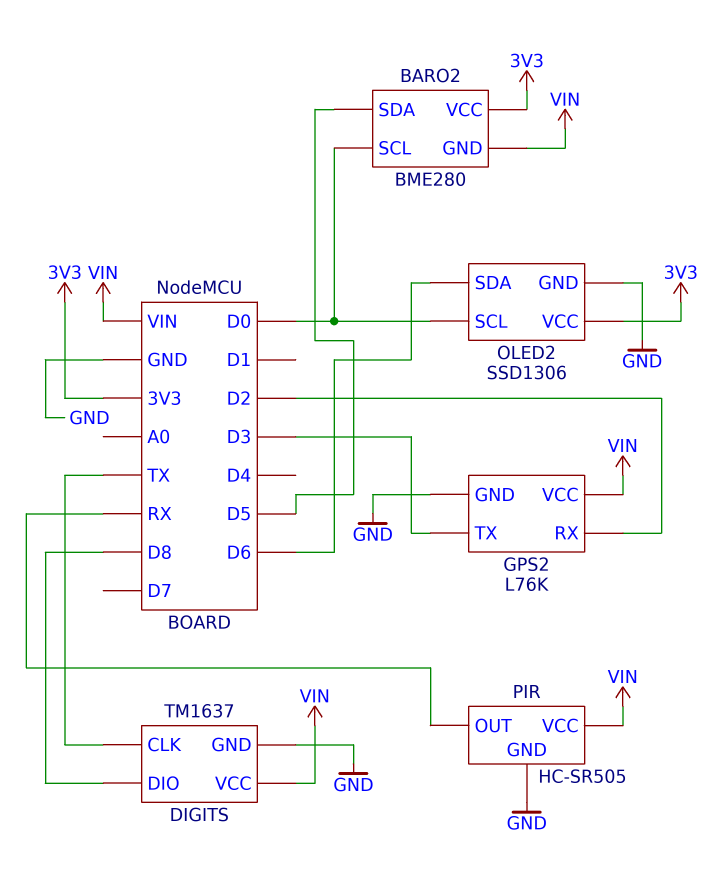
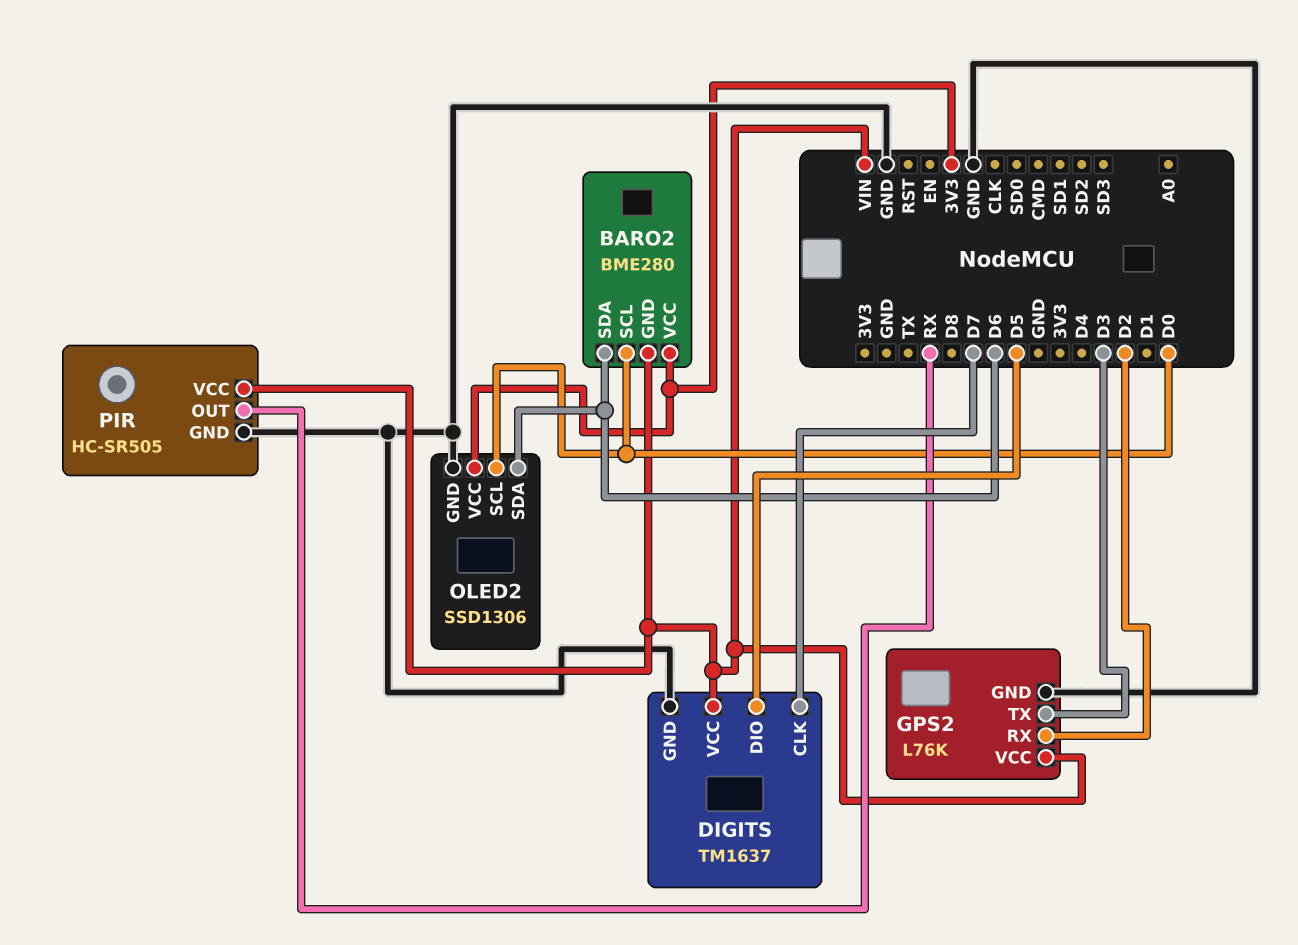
BARO2 pin SDA: D5 -> D6
DIGITS pin CLK: TX -> D7
DIGITS pin DIO: D8 -> D5

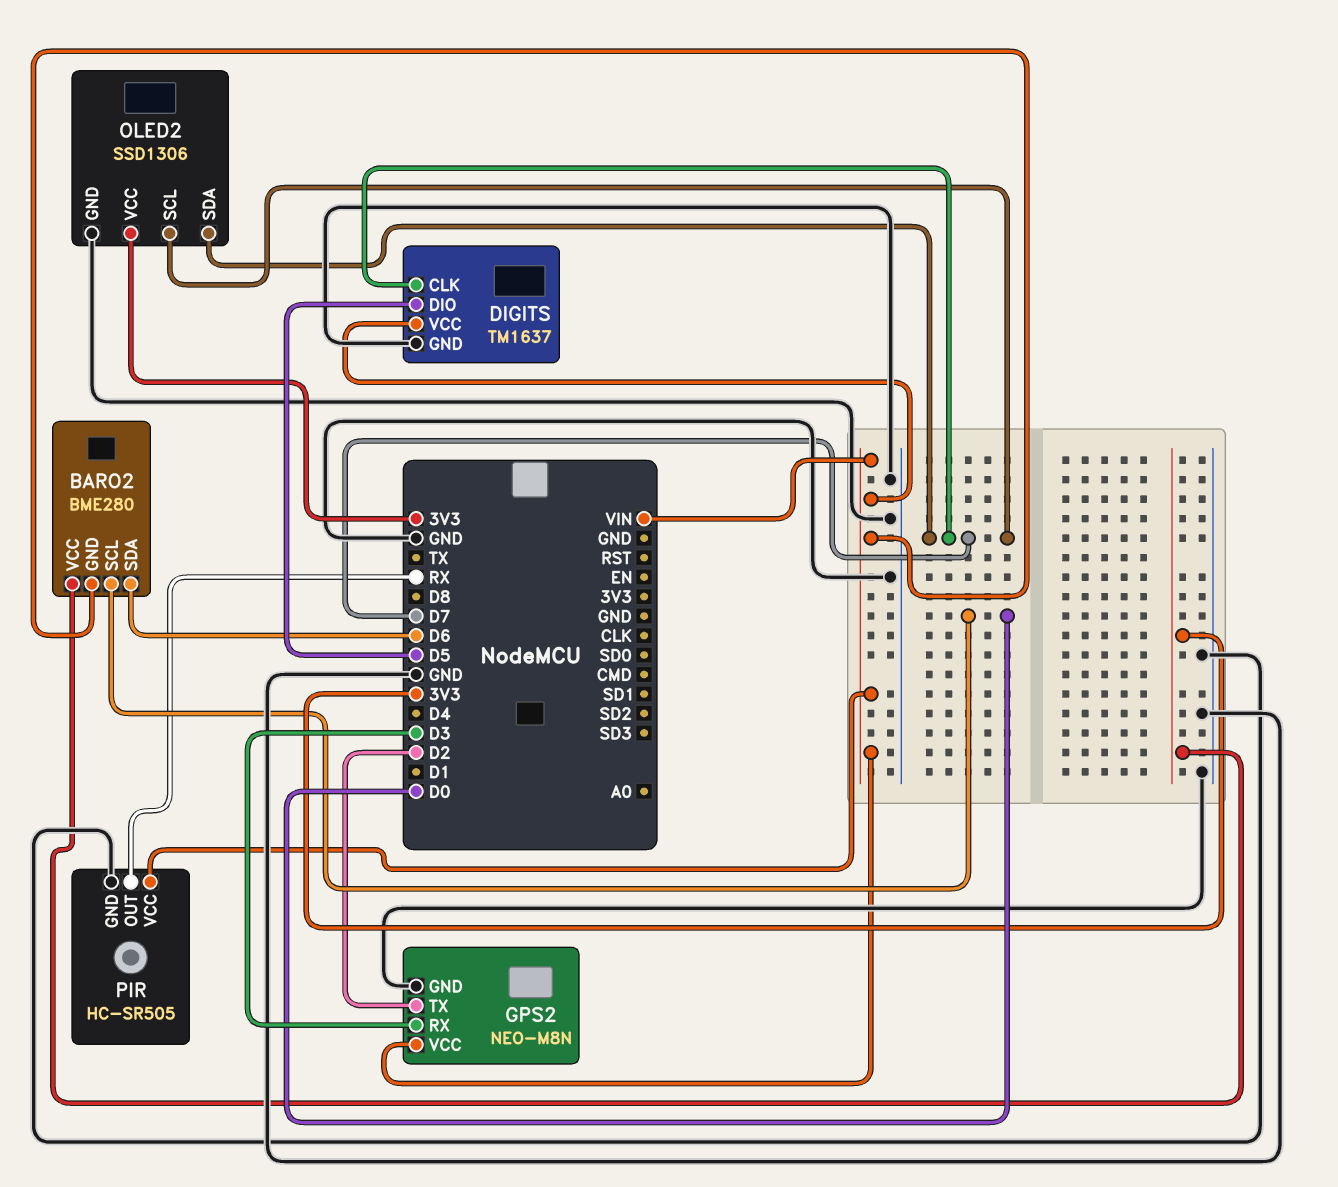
GPS2: L76K -> NEO-M8N
GPS2 pin RX: D2 -> D3
GPS2 pin TX: D3 -> D2
OLED2 pin SCL: D0 -> D7
OLED2 pin SDA: D6 -> D7

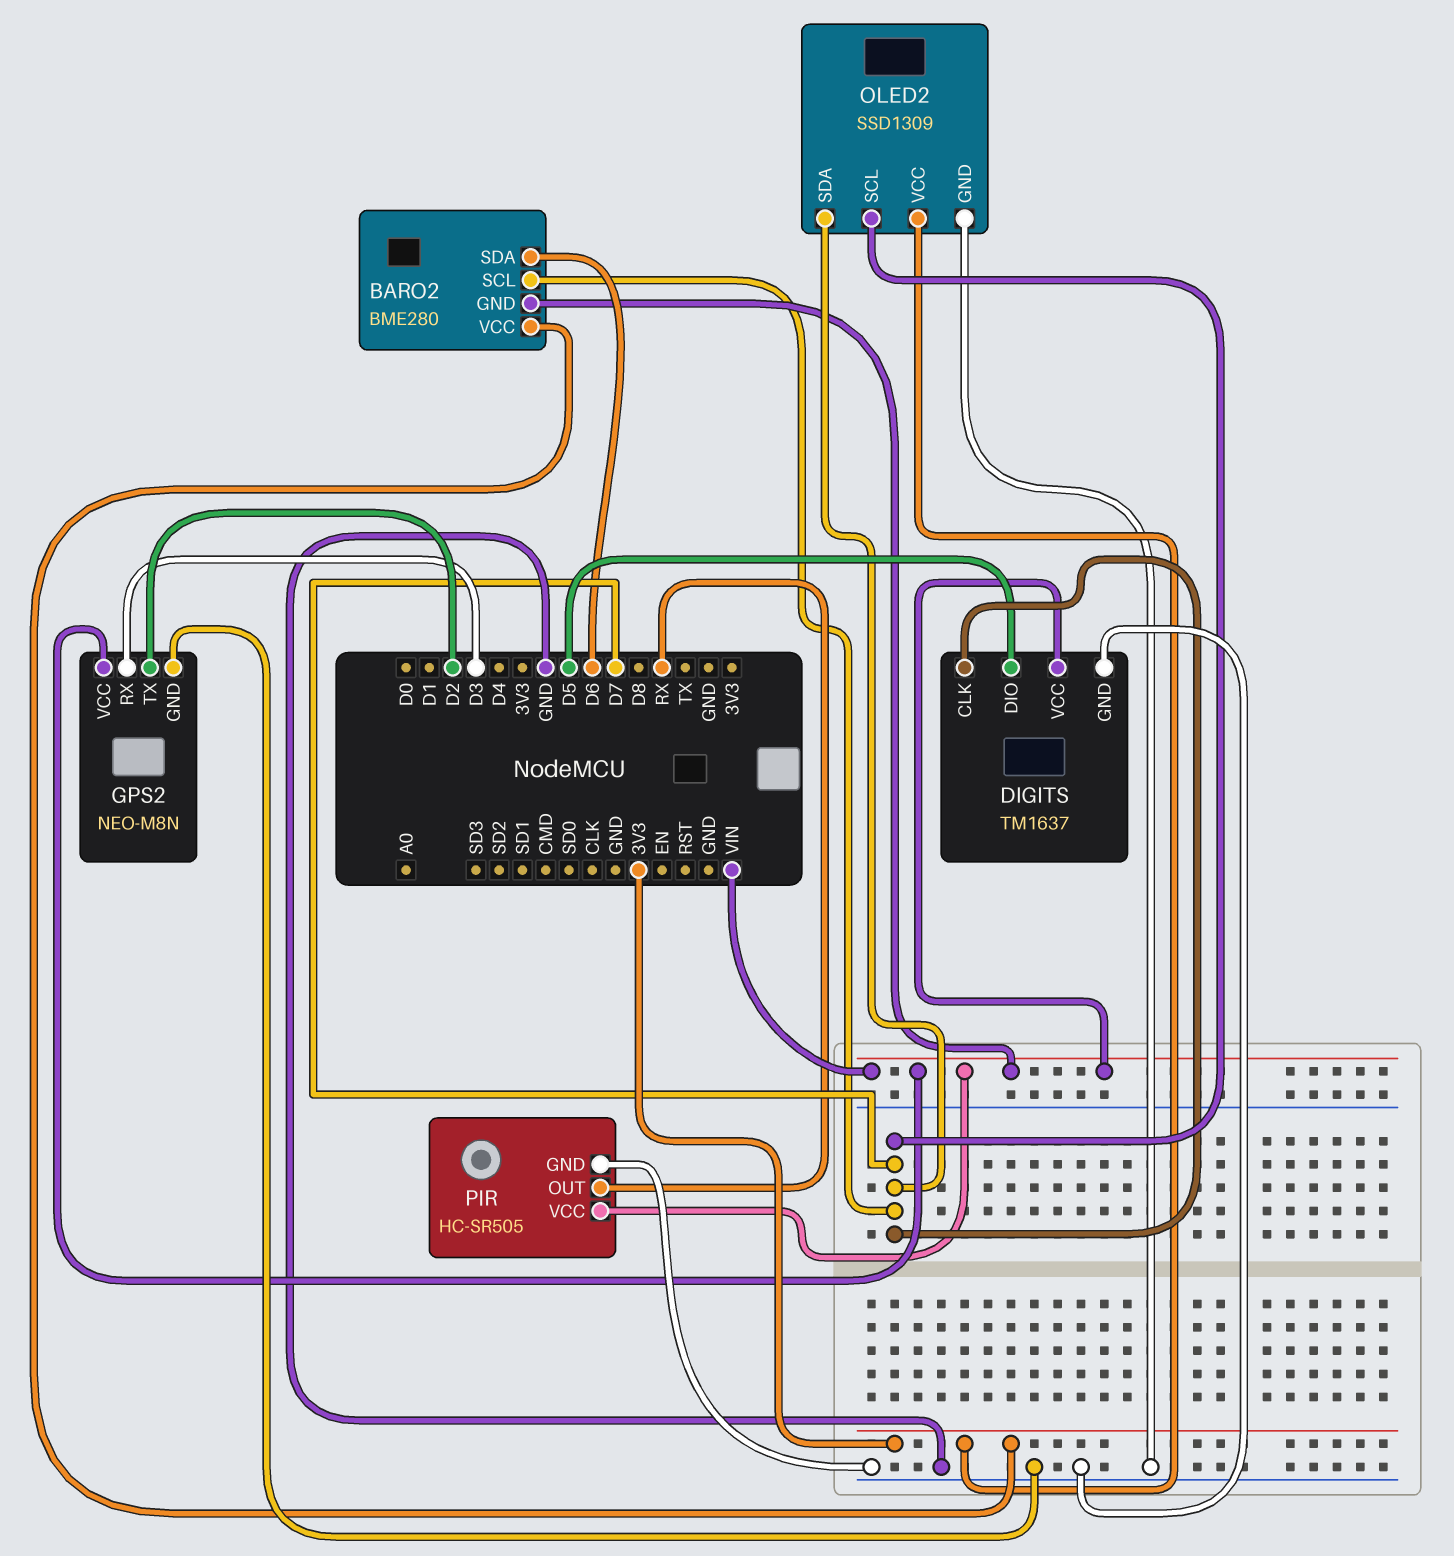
BARO2 pin SCL: D0 -> D7
OLED2: SSD1306 -> SSD1309

